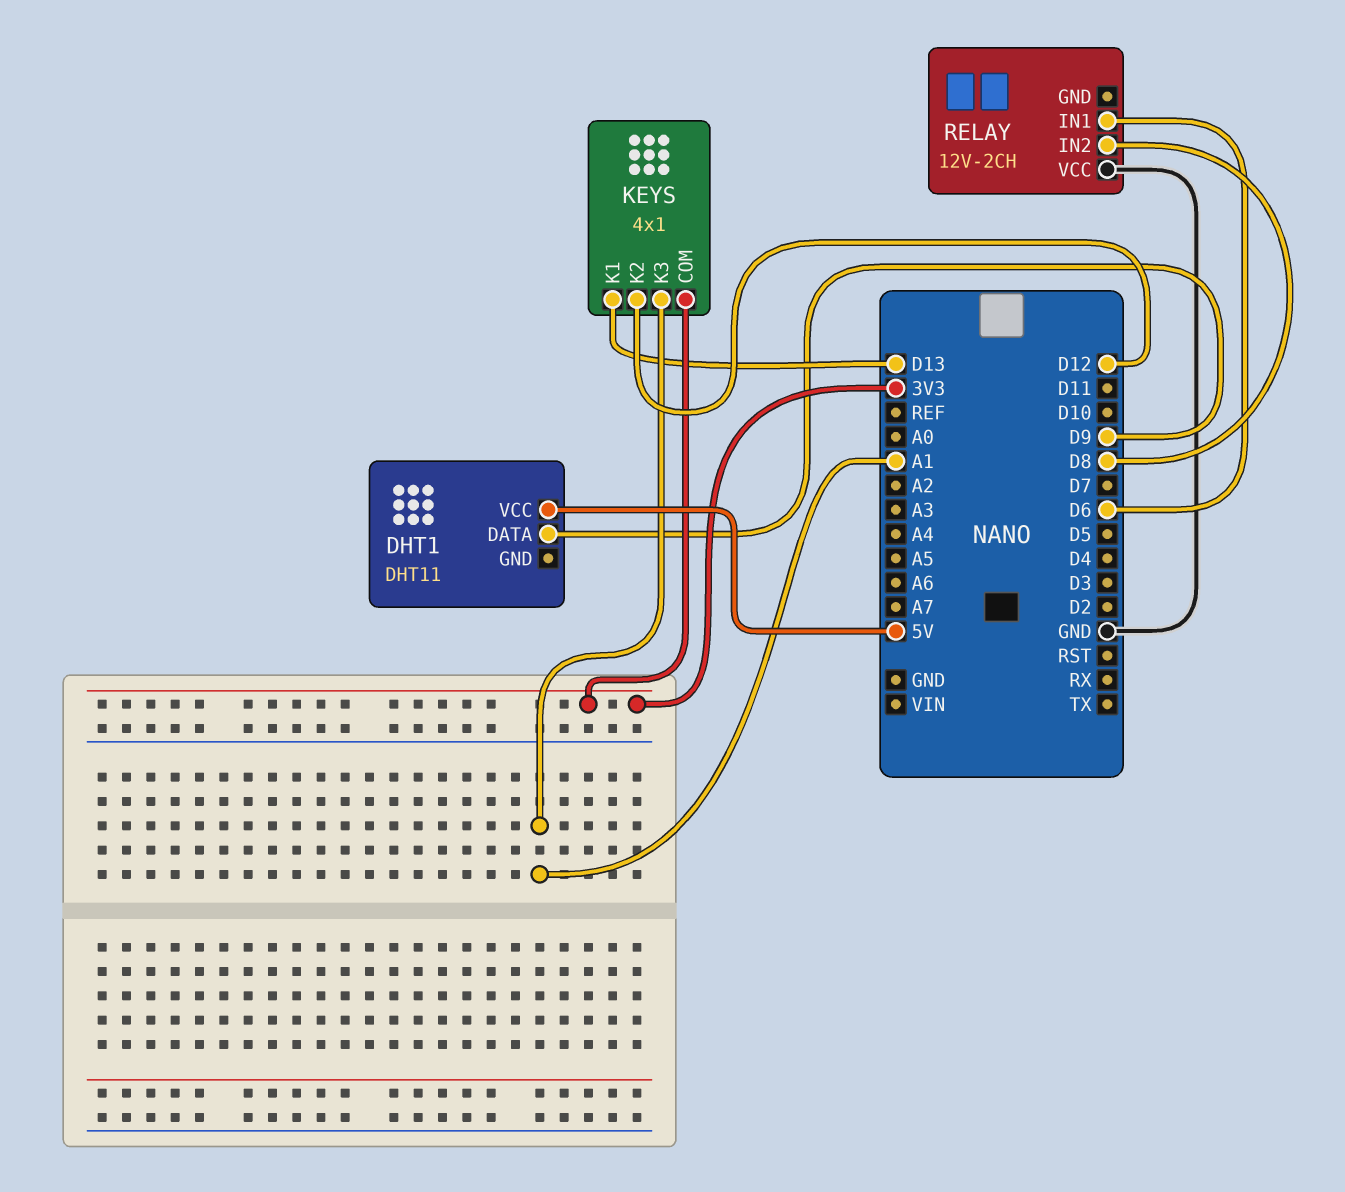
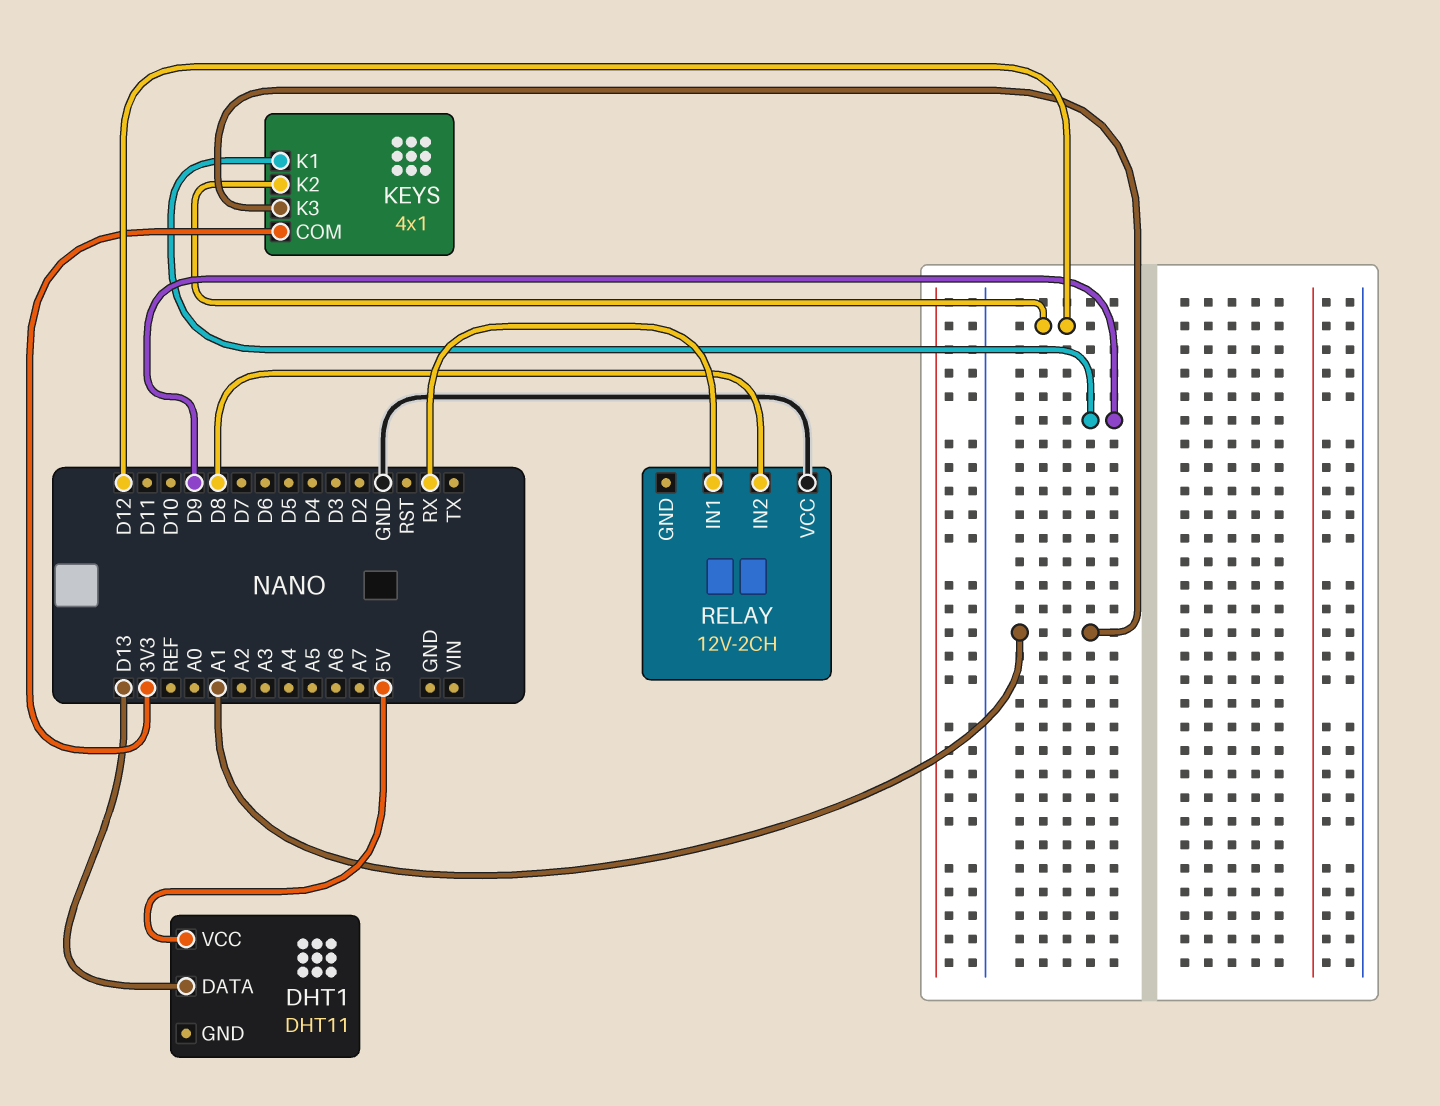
DHT1 pin DATA: D9 -> D13
KEYS pin K1: D13 -> D9
RELAY pin IN1: D6 -> RX

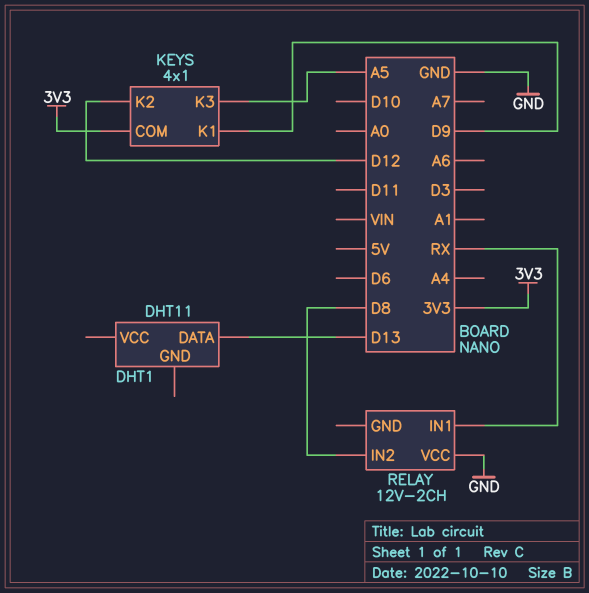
DHT1 pin VCC: 5V -> none
KEYS pin K3: A1 -> A5

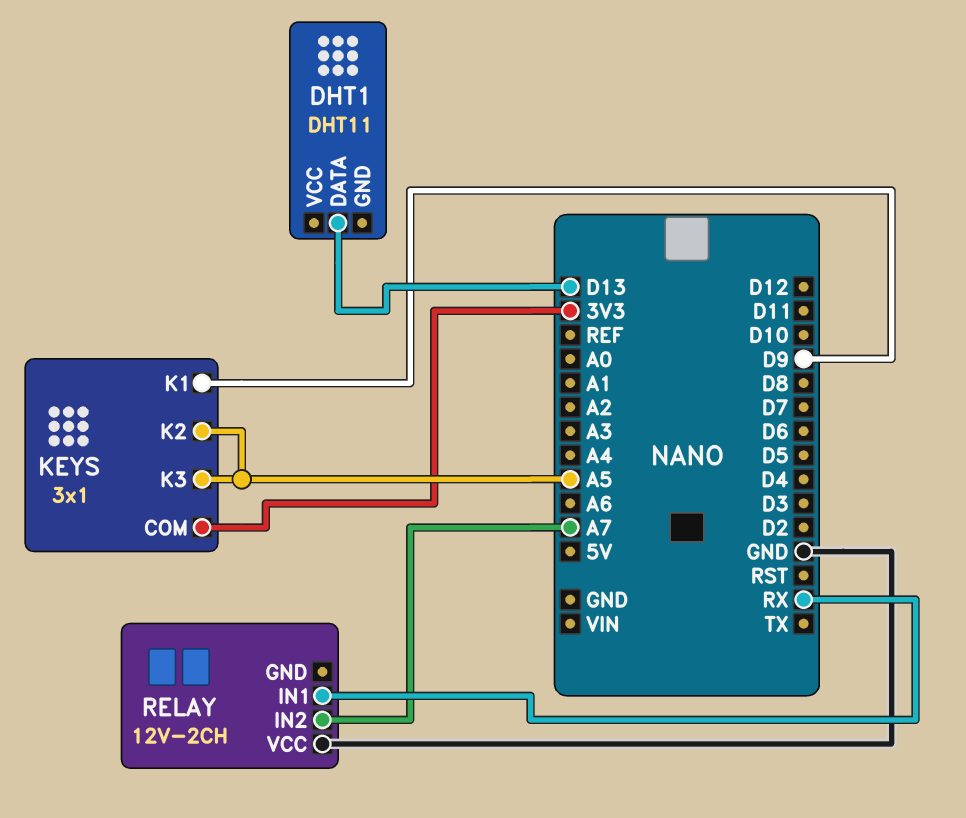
KEYS: 4x1 -> 3x1
KEYS pin K2: D12 -> A5
RELAY pin IN2: D8 -> A7

